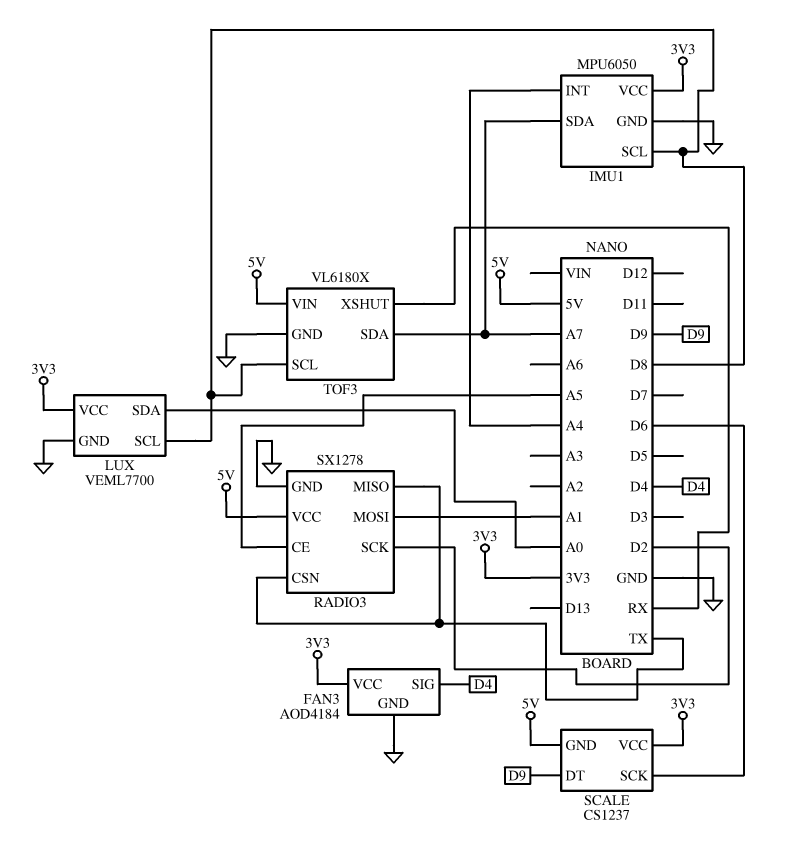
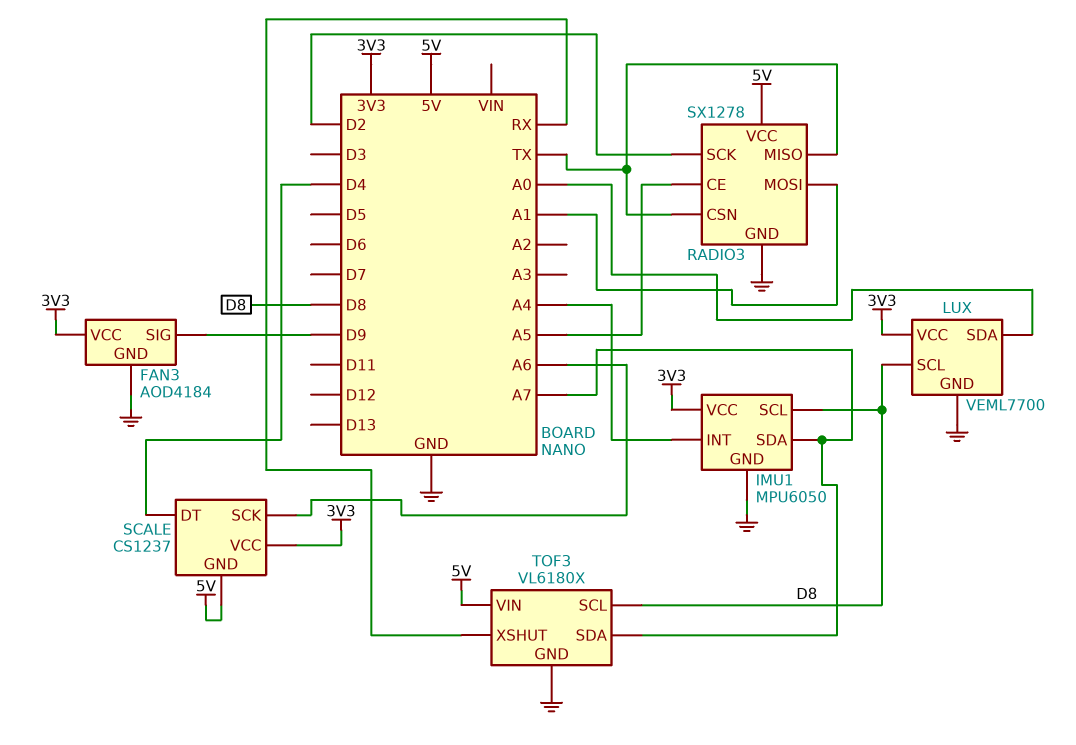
FAN3 pin SIG: D4 -> D9
SCALE pin DT: D9 -> D4
SCALE pin SCK: D6 -> A6

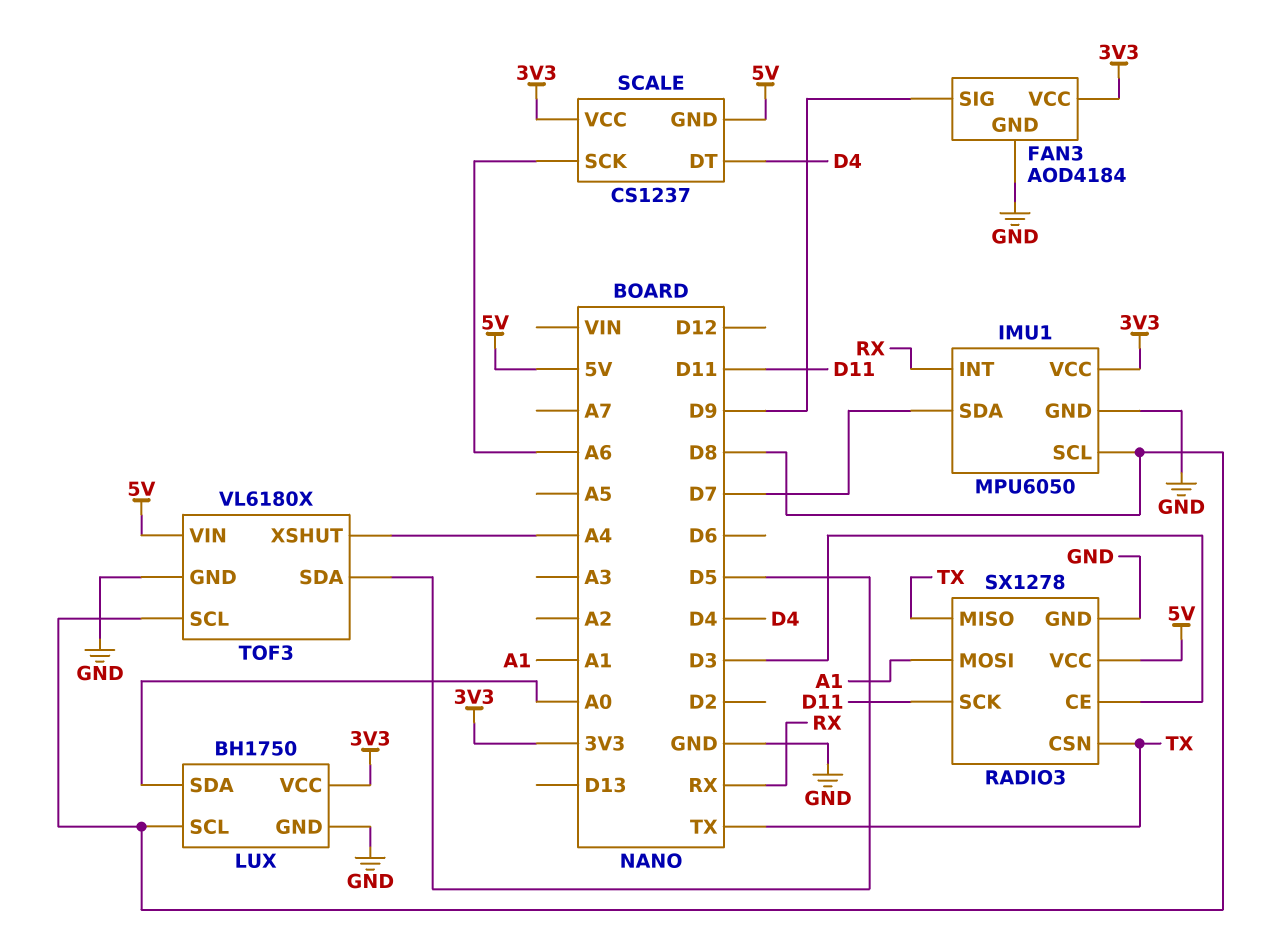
IMU1 pin INT: A4 -> RX
IMU1 pin SDA: A7 -> D7
LUX: VEML7700 -> BH1750
RADIO3 pin CE: A5 -> D3
RADIO3 pin SCK: D2 -> D11
TOF3 pin SDA: A7 -> D5
TOF3 pin XSHUT: RX -> A4

